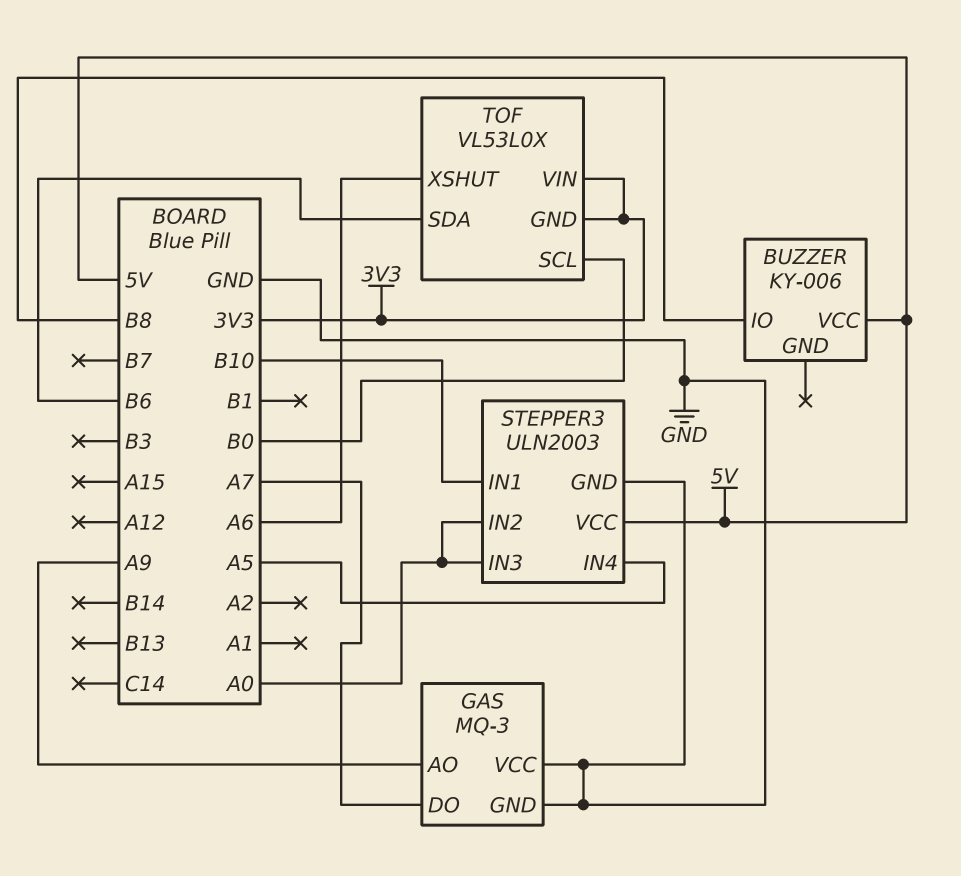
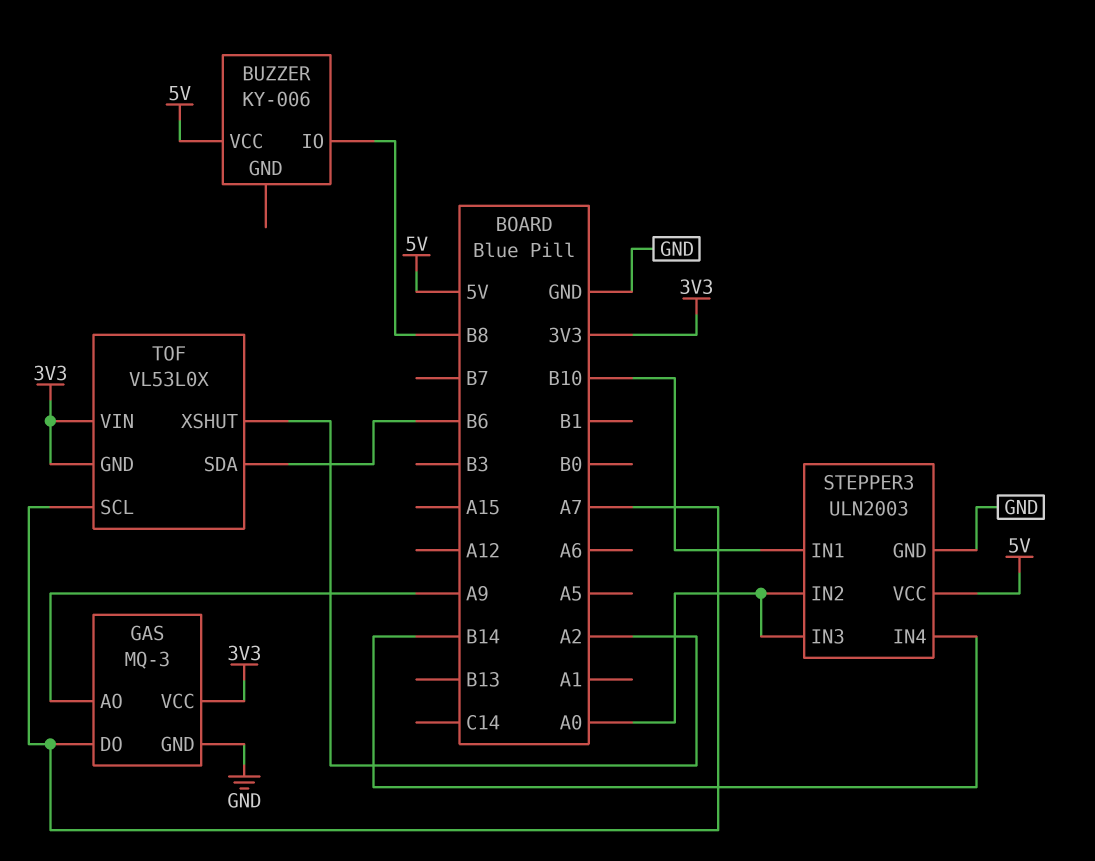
GAS pin VCC: GND -> 3V3
STEPPER3 pin IN4: A5 -> B14
TOF pin SCL: B0 -> A7
TOF pin XSHUT: A6 -> A2

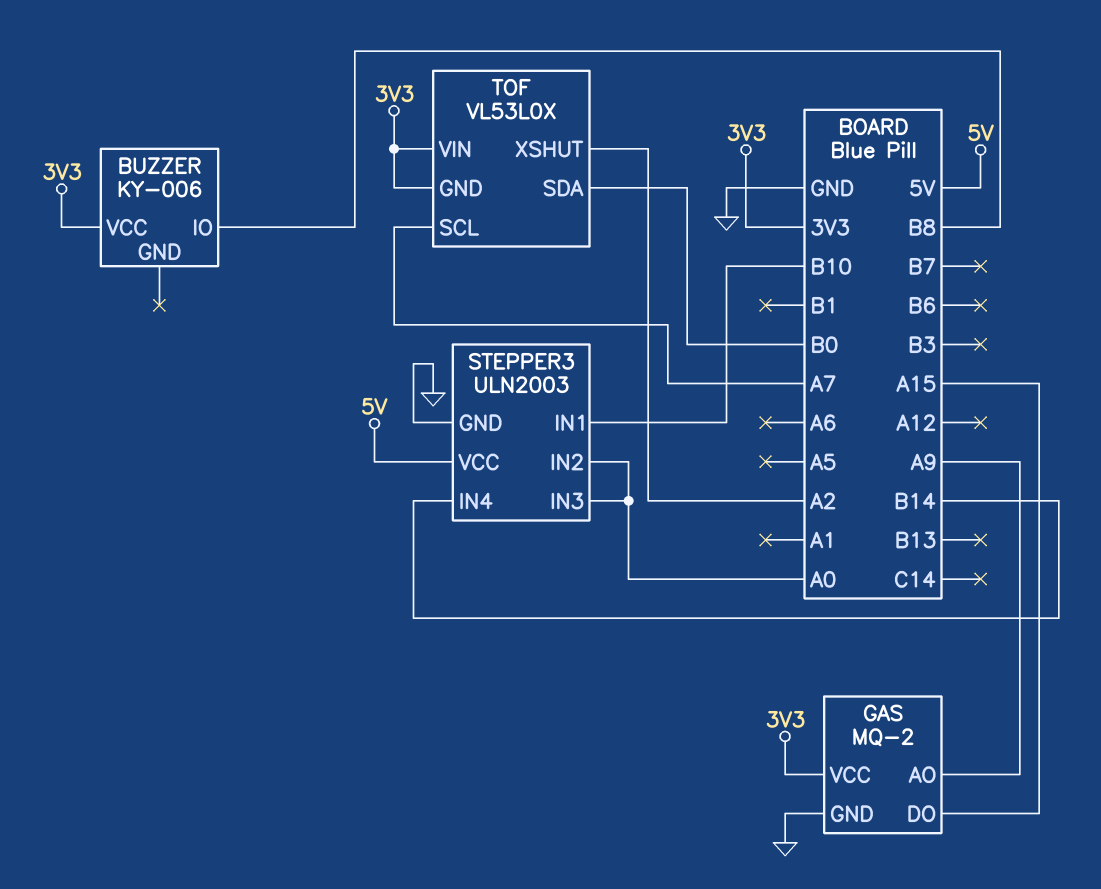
BUZZER pin VCC: 5V -> 3V3
GAS: MQ-3 -> MQ-2
GAS pin DO: A7 -> A15
TOF pin SDA: B6 -> B0

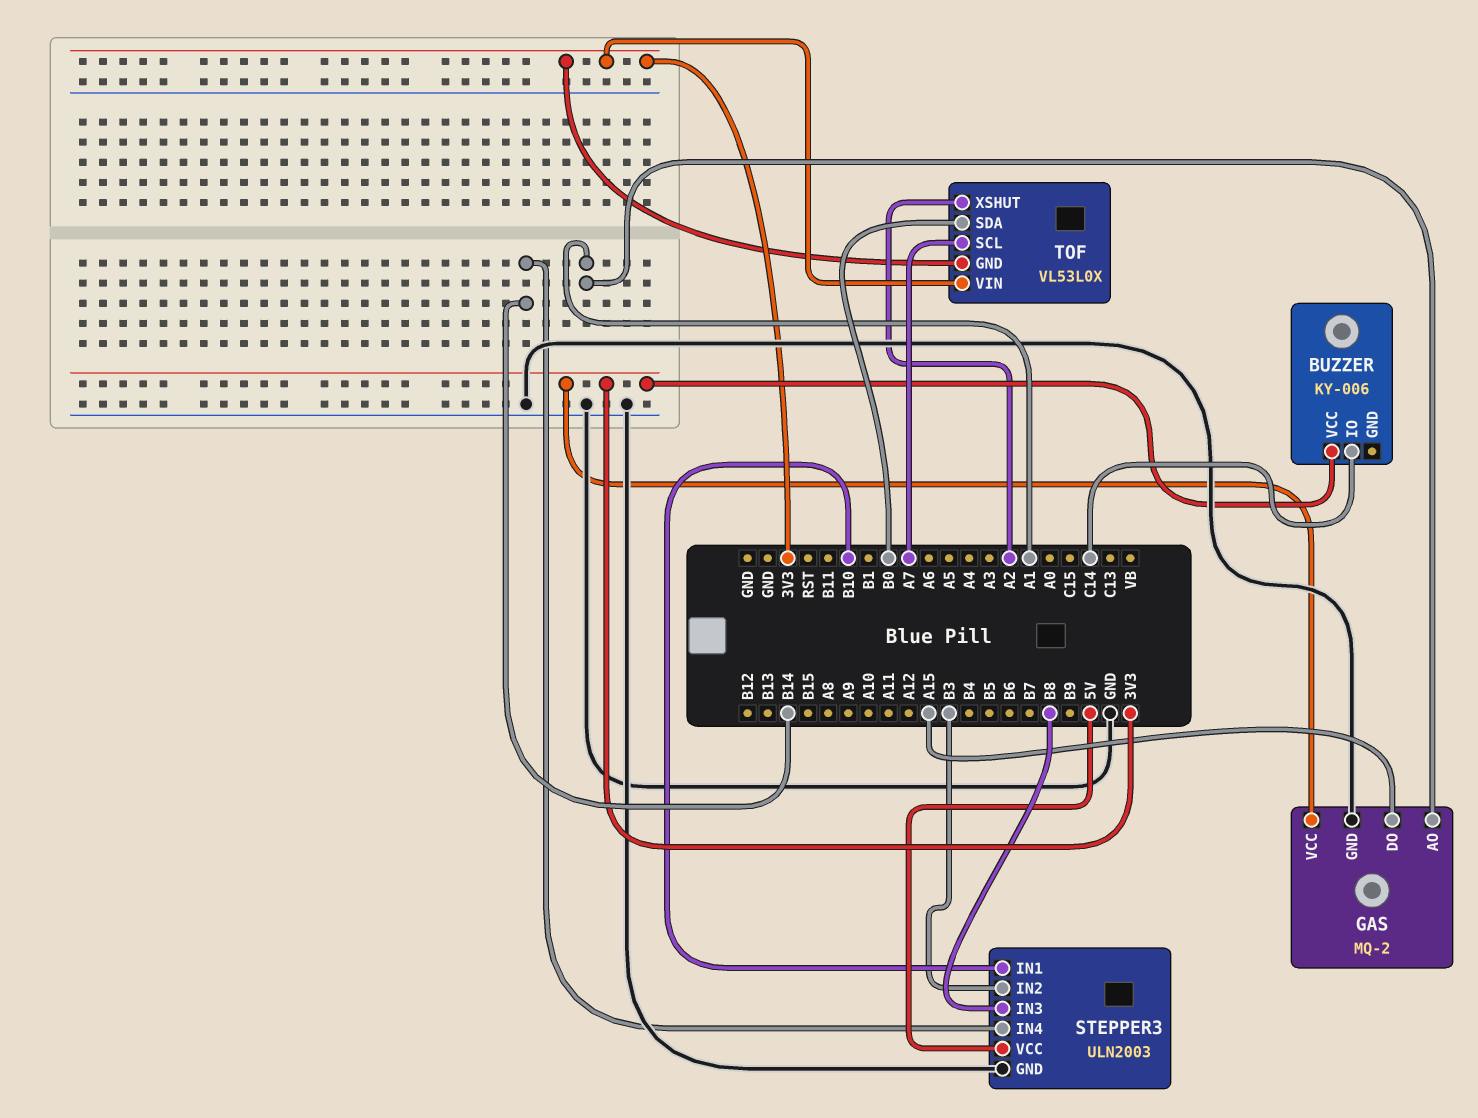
BUZZER pin IO: B8 -> C14
GAS pin AO: A9 -> A1
STEPPER3 pin IN2: A0 -> B3
STEPPER3 pin IN3: A0 -> B8

